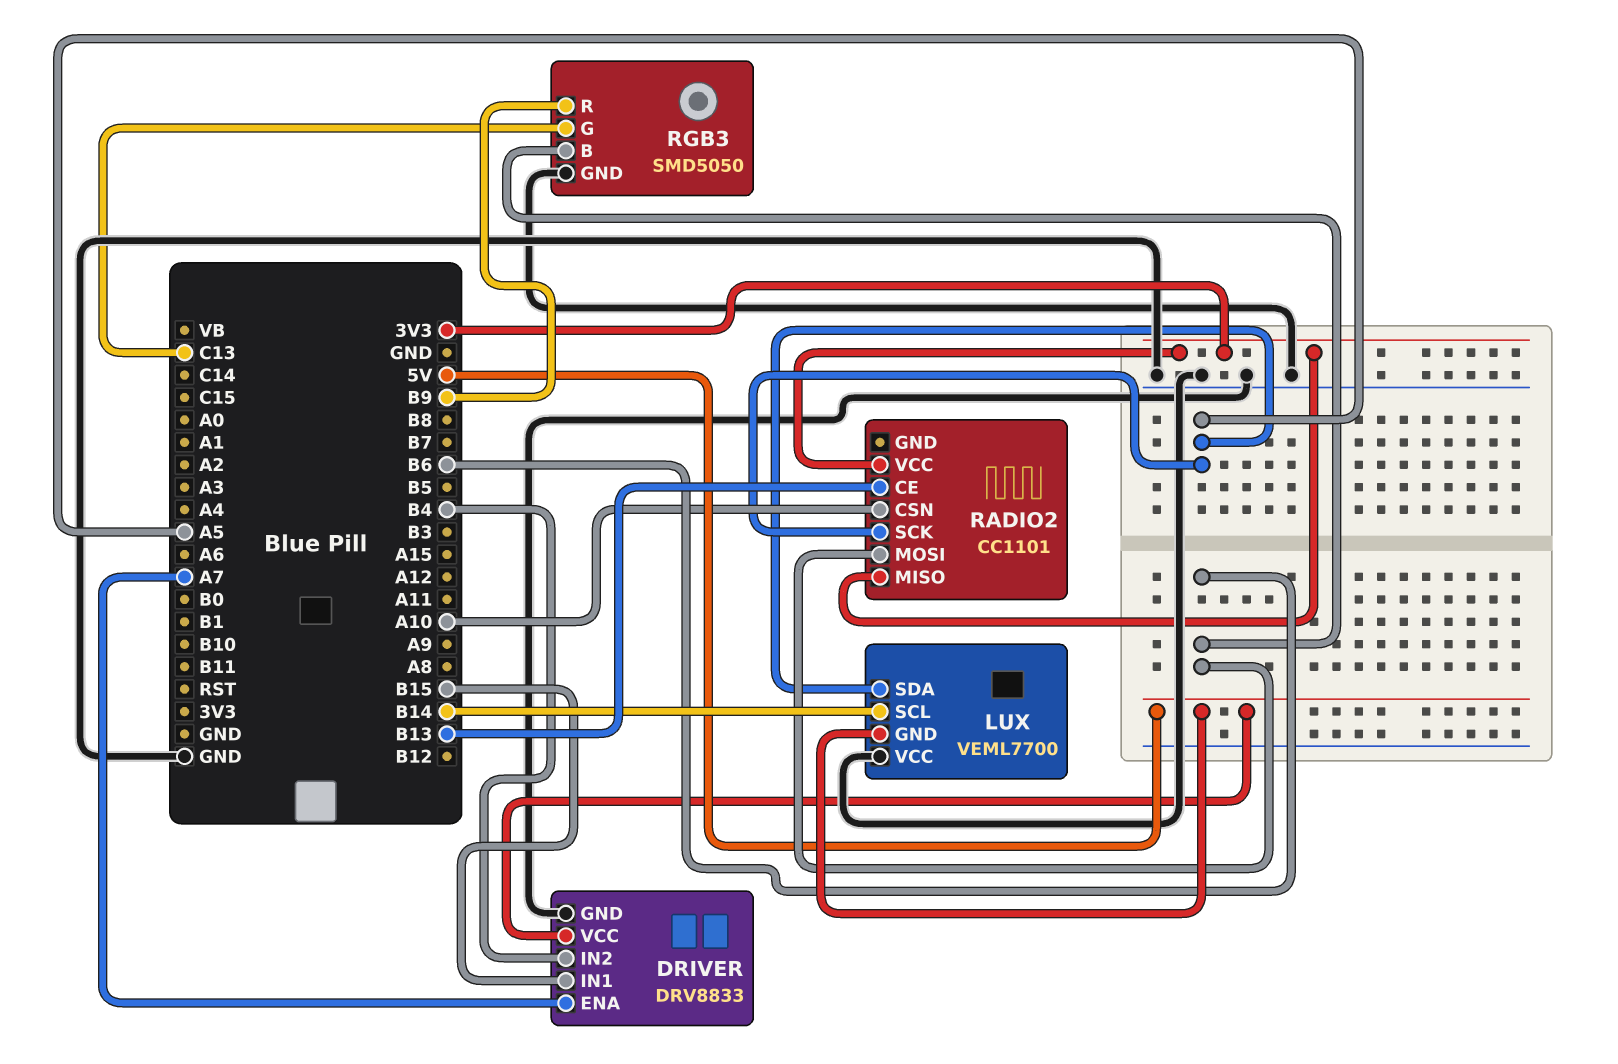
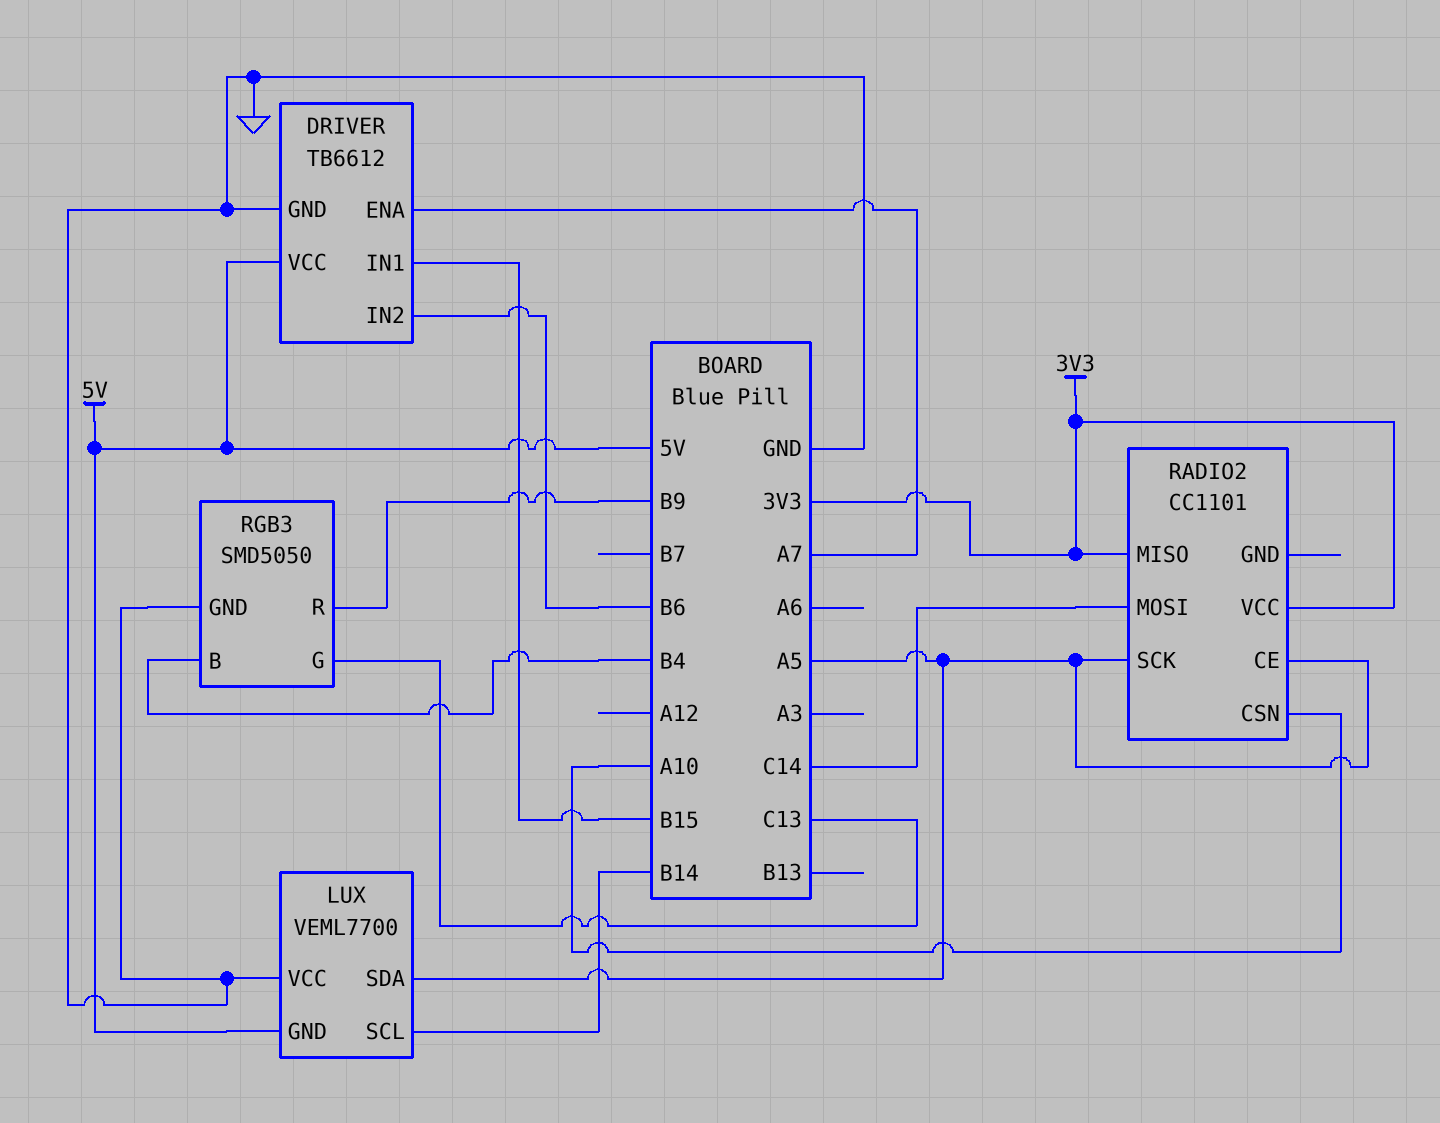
DRIVER: DRV8833 -> TB6612
DRIVER pin IN2: B4 -> B6
RADIO2 pin CE: B13 -> A5
RADIO2 pin MOSI: B6 -> C14
RGB3 pin B: B6 -> B4

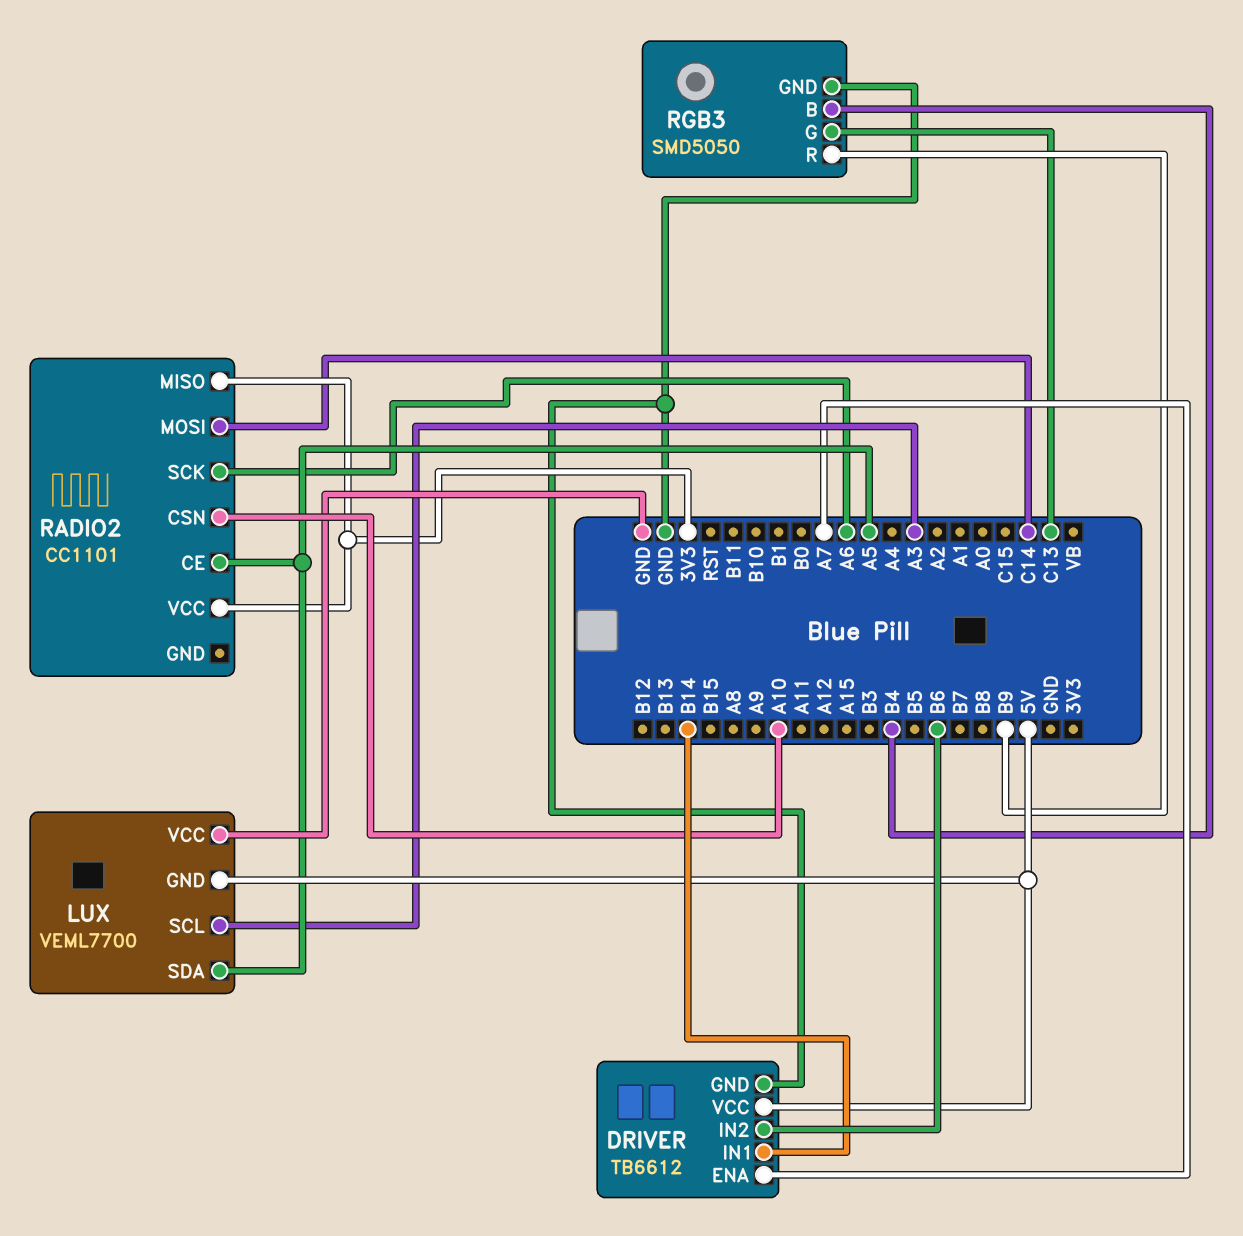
DRIVER pin IN1: B15 -> B14
LUX pin SCL: B14 -> A3
RADIO2 pin SCK: A5 -> A6

